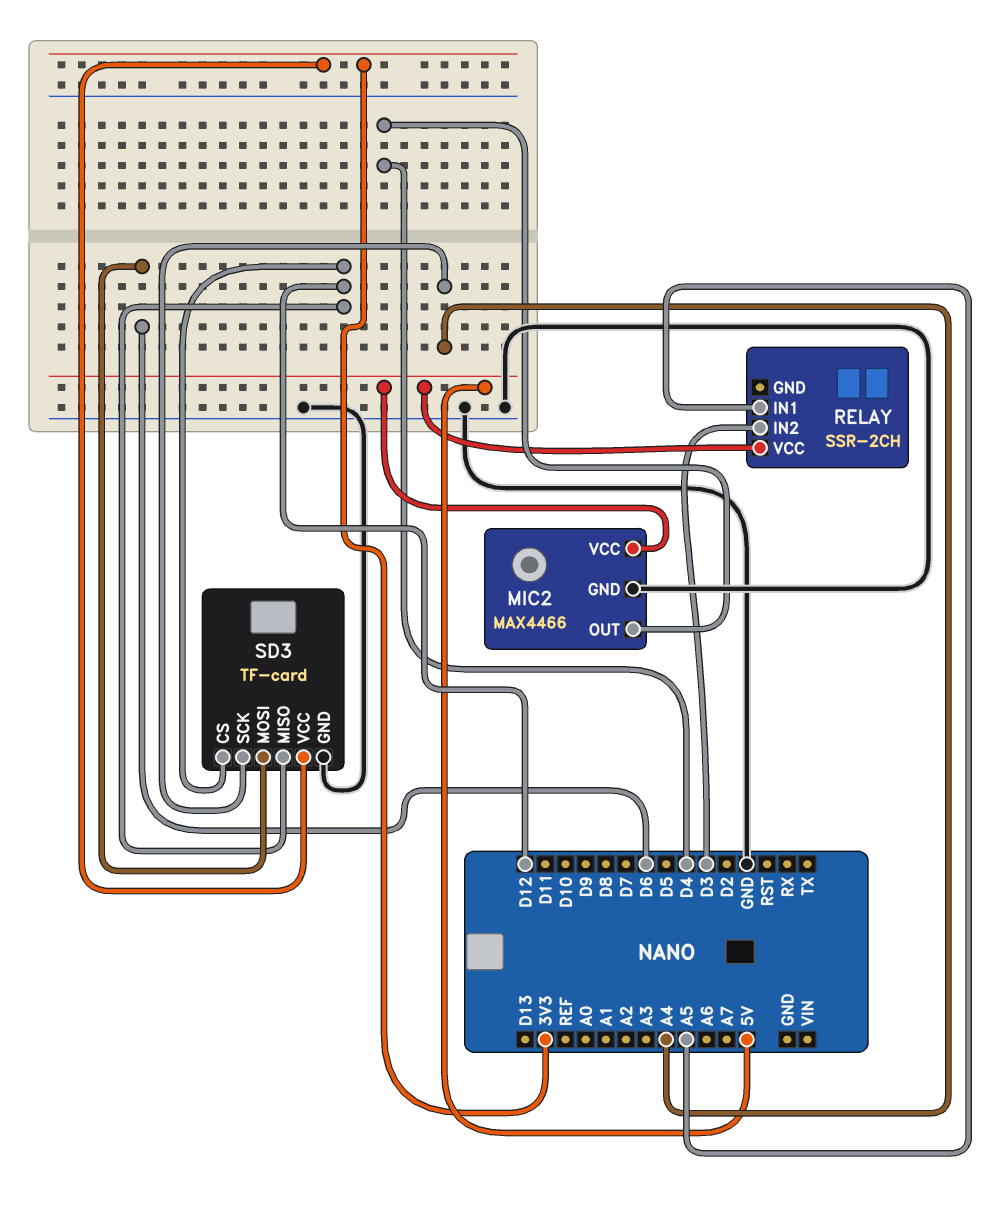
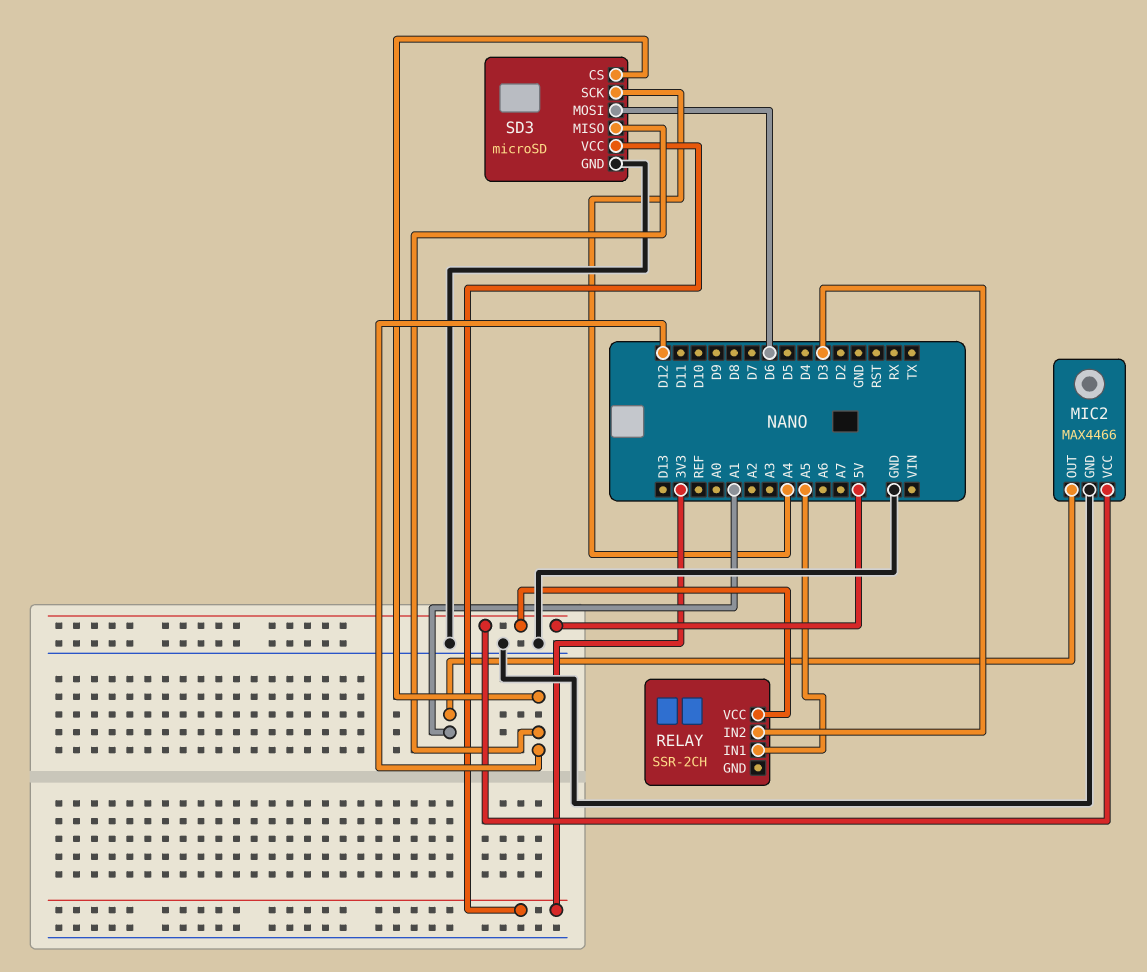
MIC2 pin OUT: D4 -> A1
SD3: TF-card -> microSD

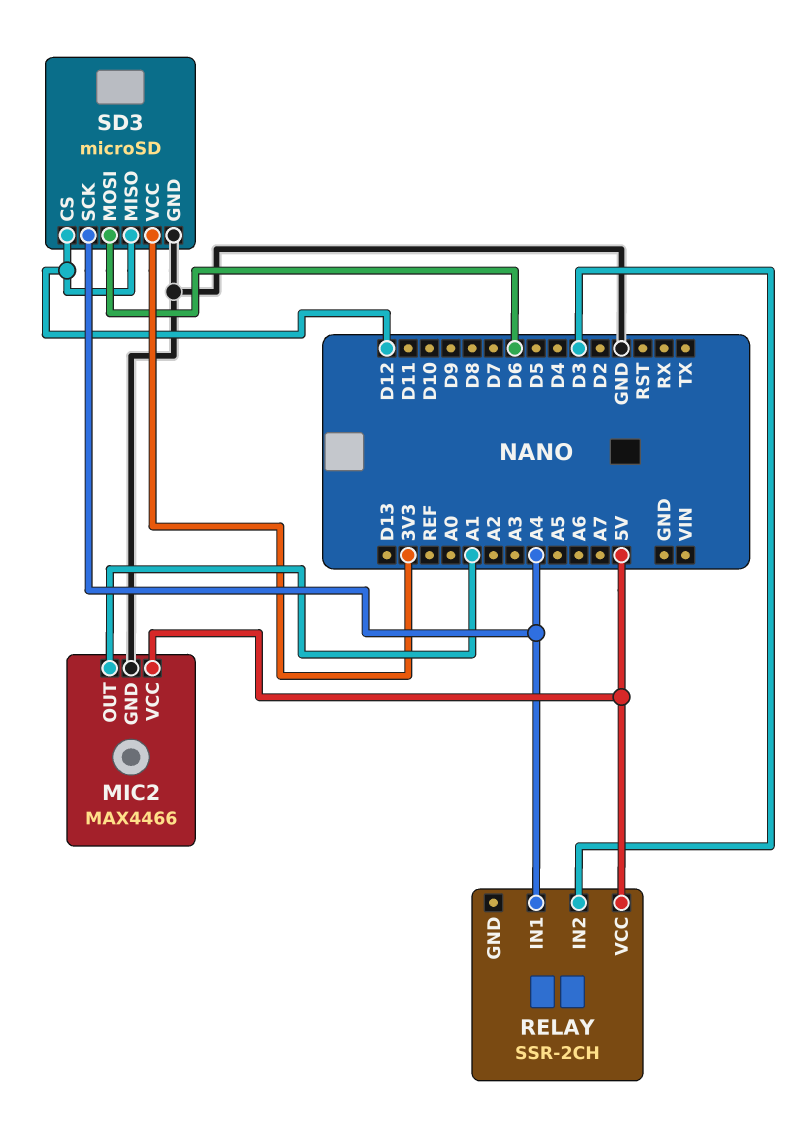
RELAY pin IN1: A5 -> A4

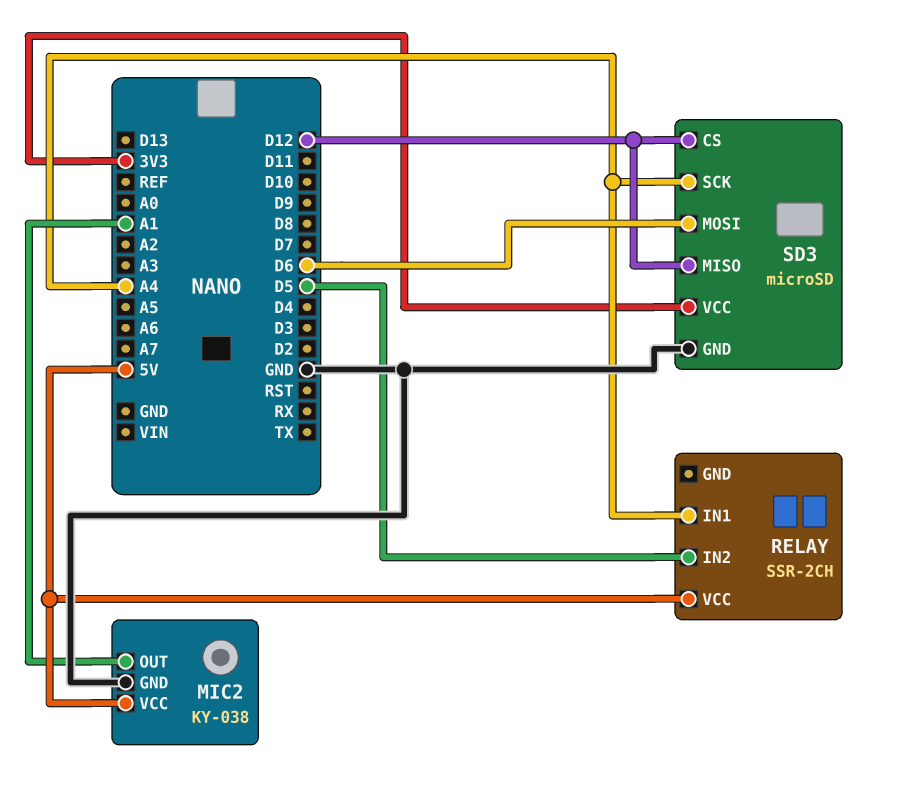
MIC2: MAX4466 -> KY-038
RELAY pin IN2: D3 -> D5

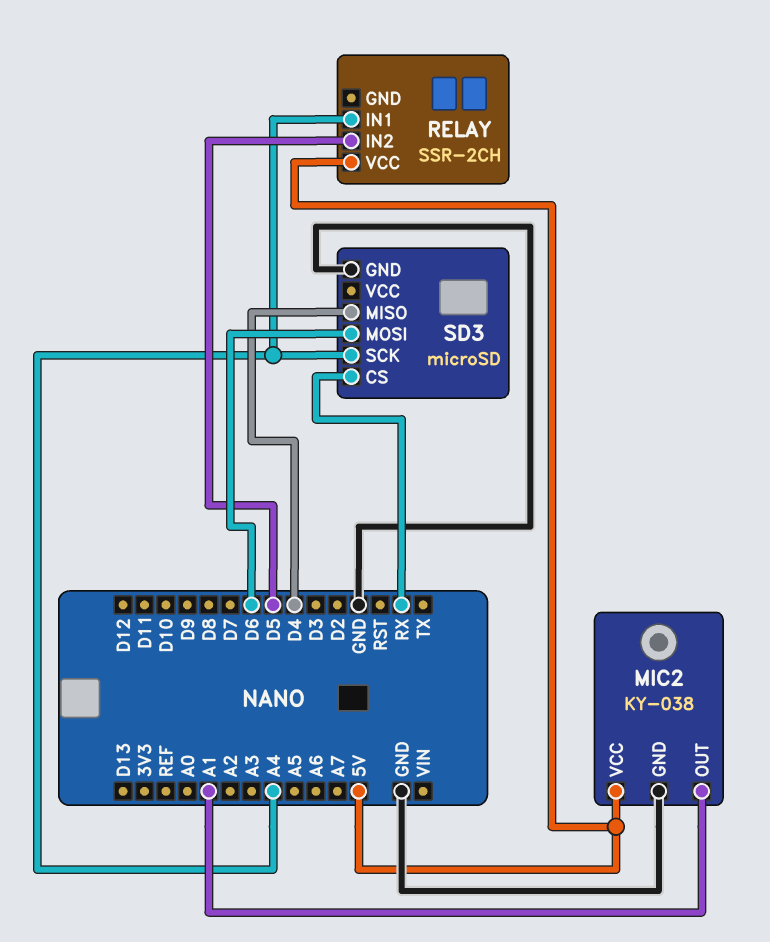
SD3 pin CS: D12 -> RX
SD3 pin MISO: D12 -> D4
SD3 pin VCC: 3V3 -> none

